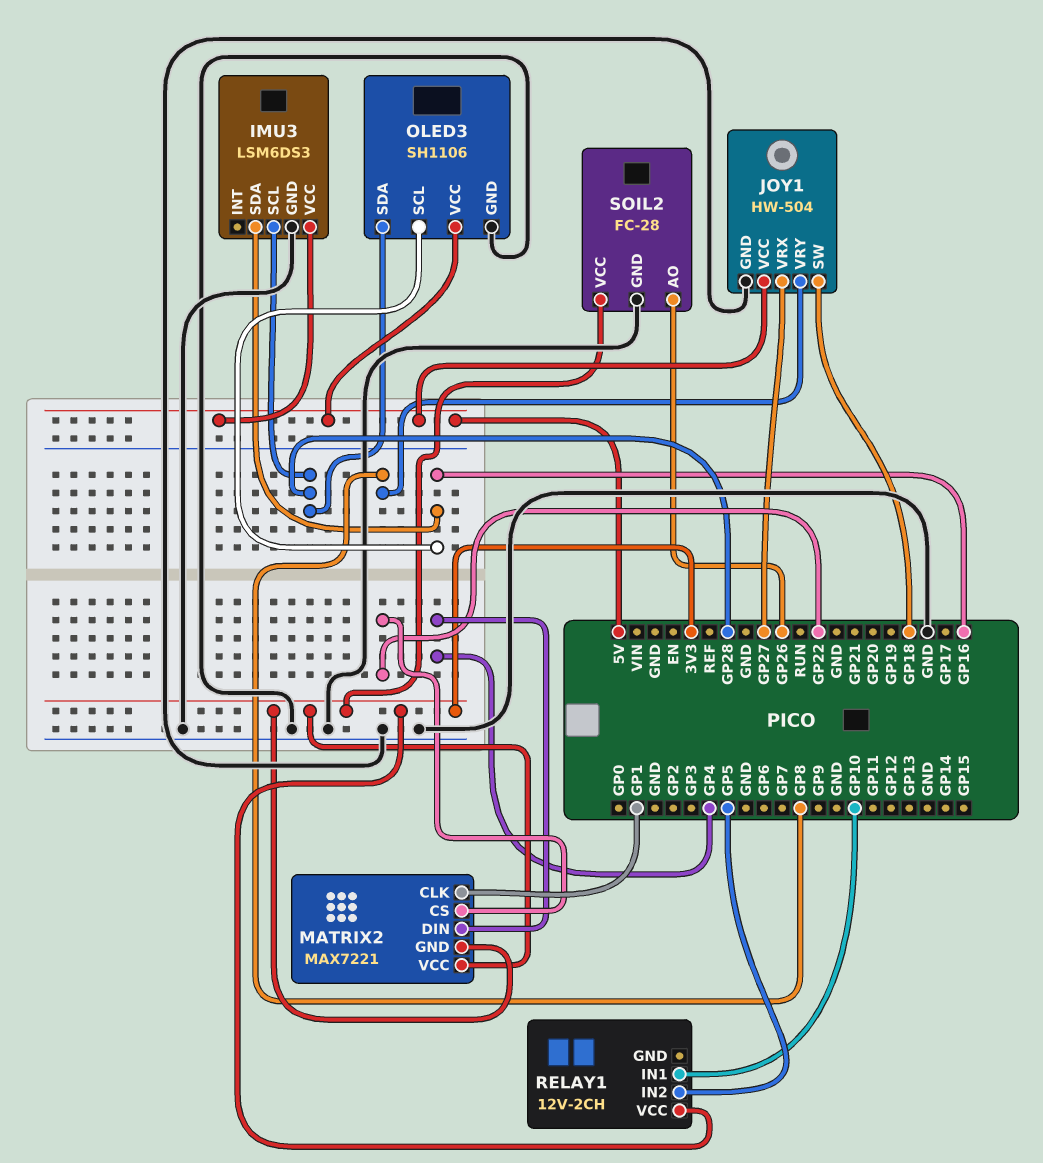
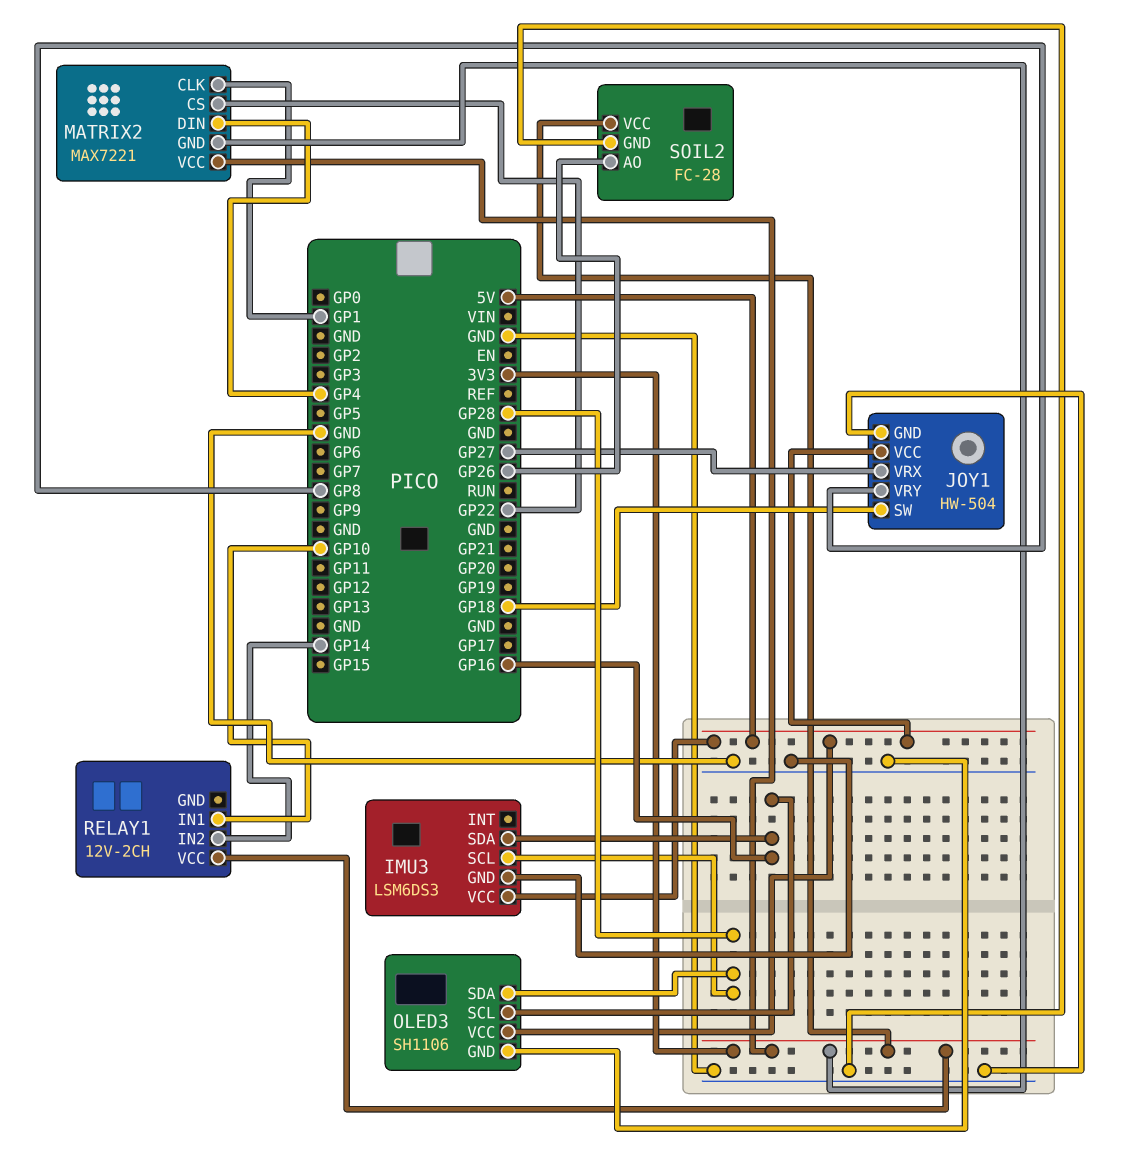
RELAY1 pin IN2: GP5 -> GP14

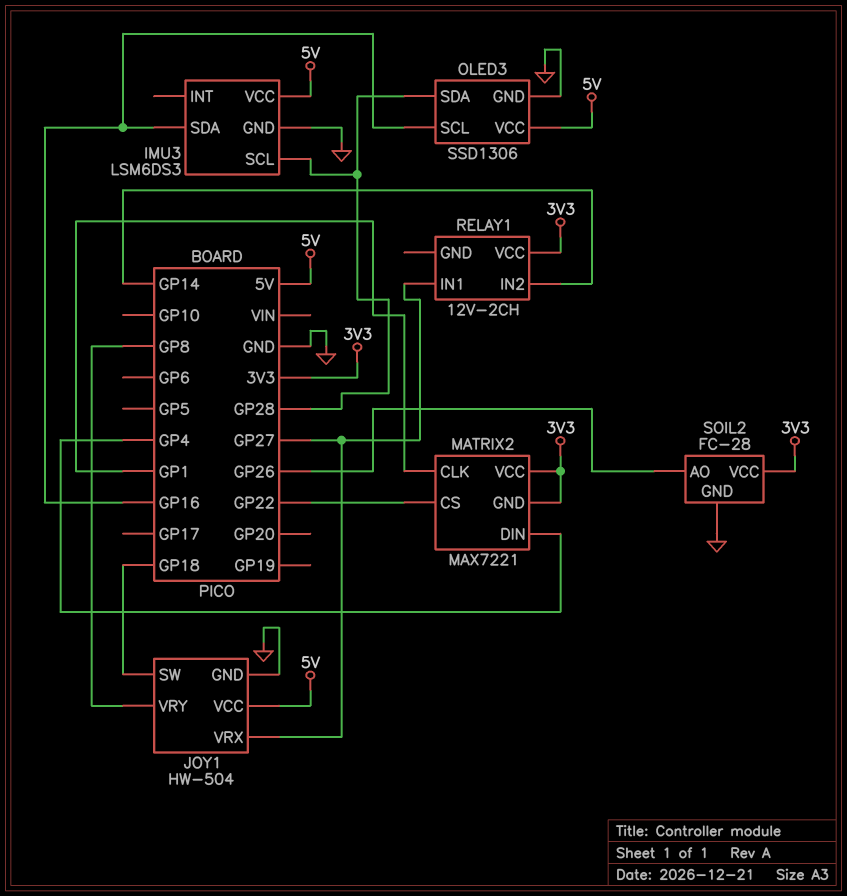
OLED3: SH1106 -> SSD1306
RELAY1 pin IN1: GP10 -> GP27

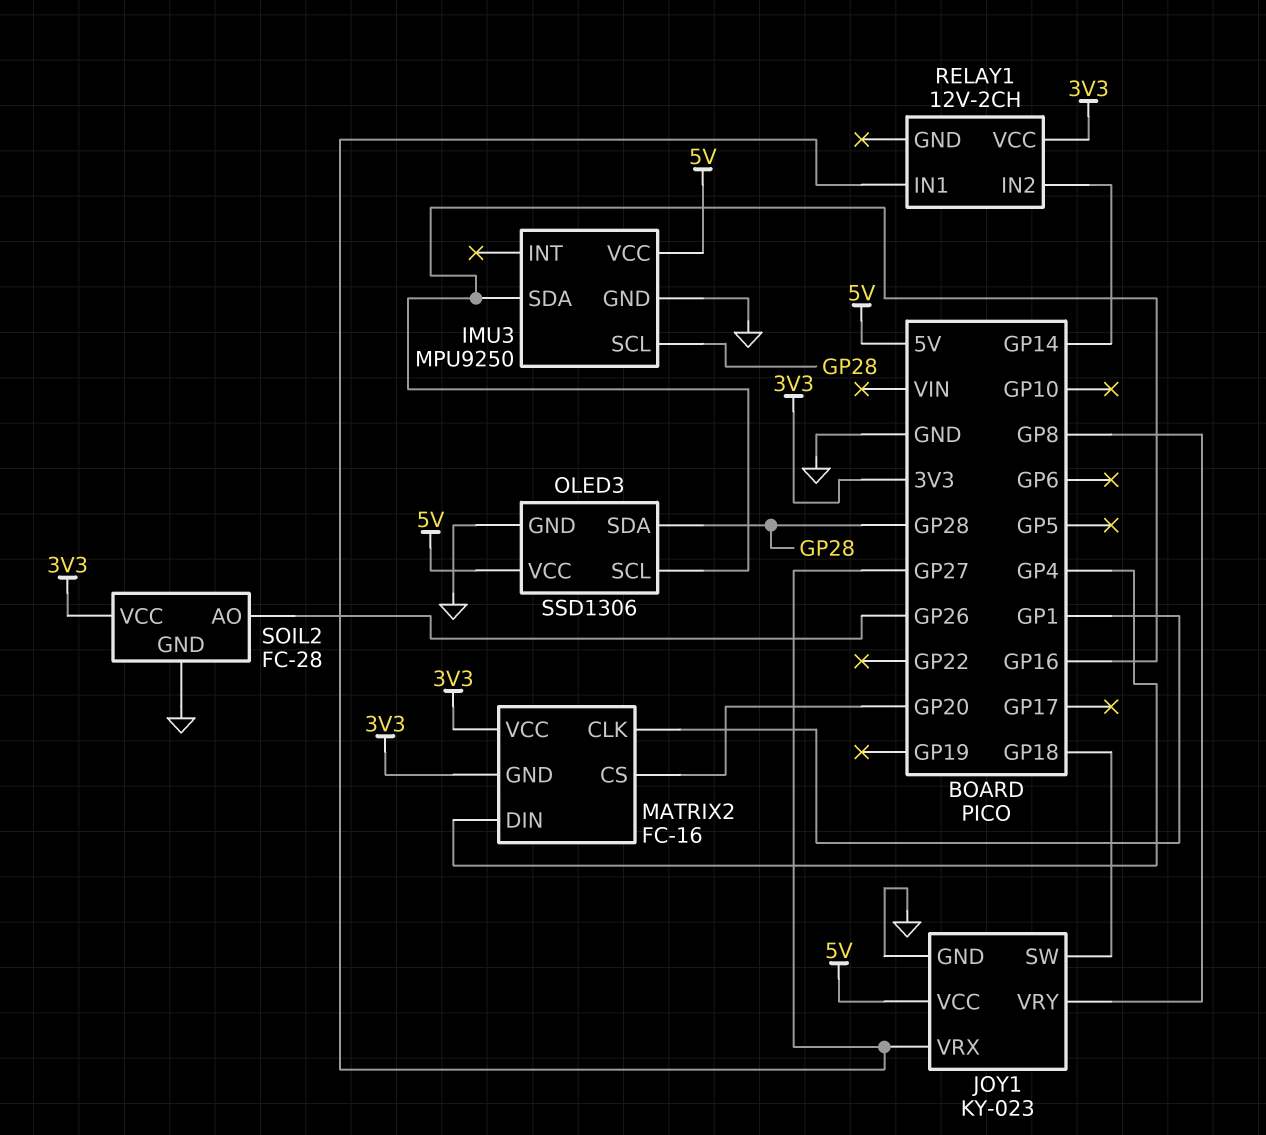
IMU3: LSM6DS3 -> MPU9250
JOY1: HW-504 -> KY-023
MATRIX2: MAX7221 -> FC-16
MATRIX2 pin CS: GP22 -> GP20

